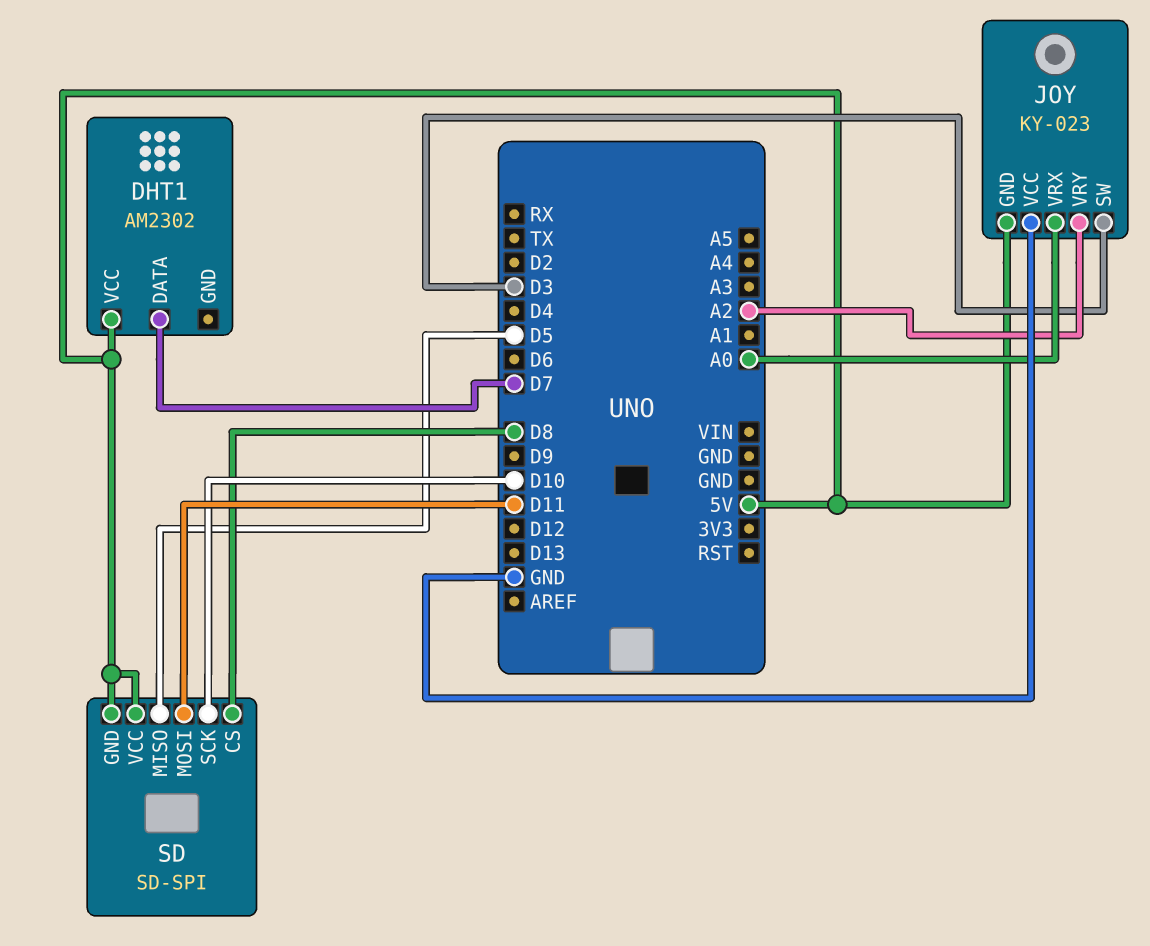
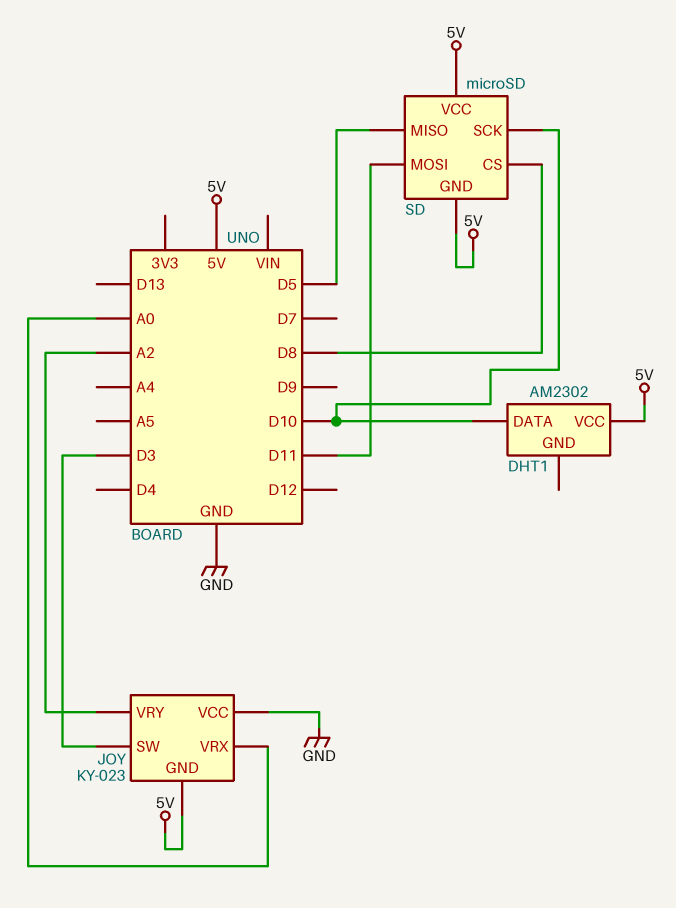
DHT1 pin DATA: D7 -> D10
SD: SD-SPI -> microSD

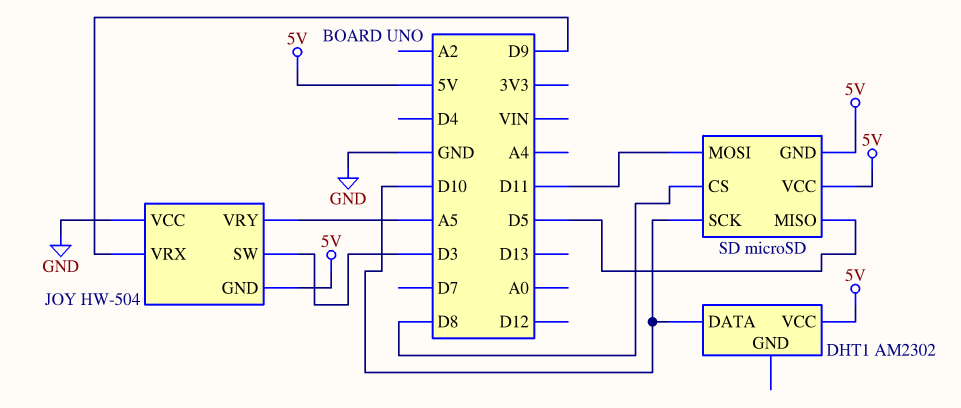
JOY: KY-023 -> HW-504
JOY pin VRX: A0 -> D9
JOY pin VRY: A2 -> A5

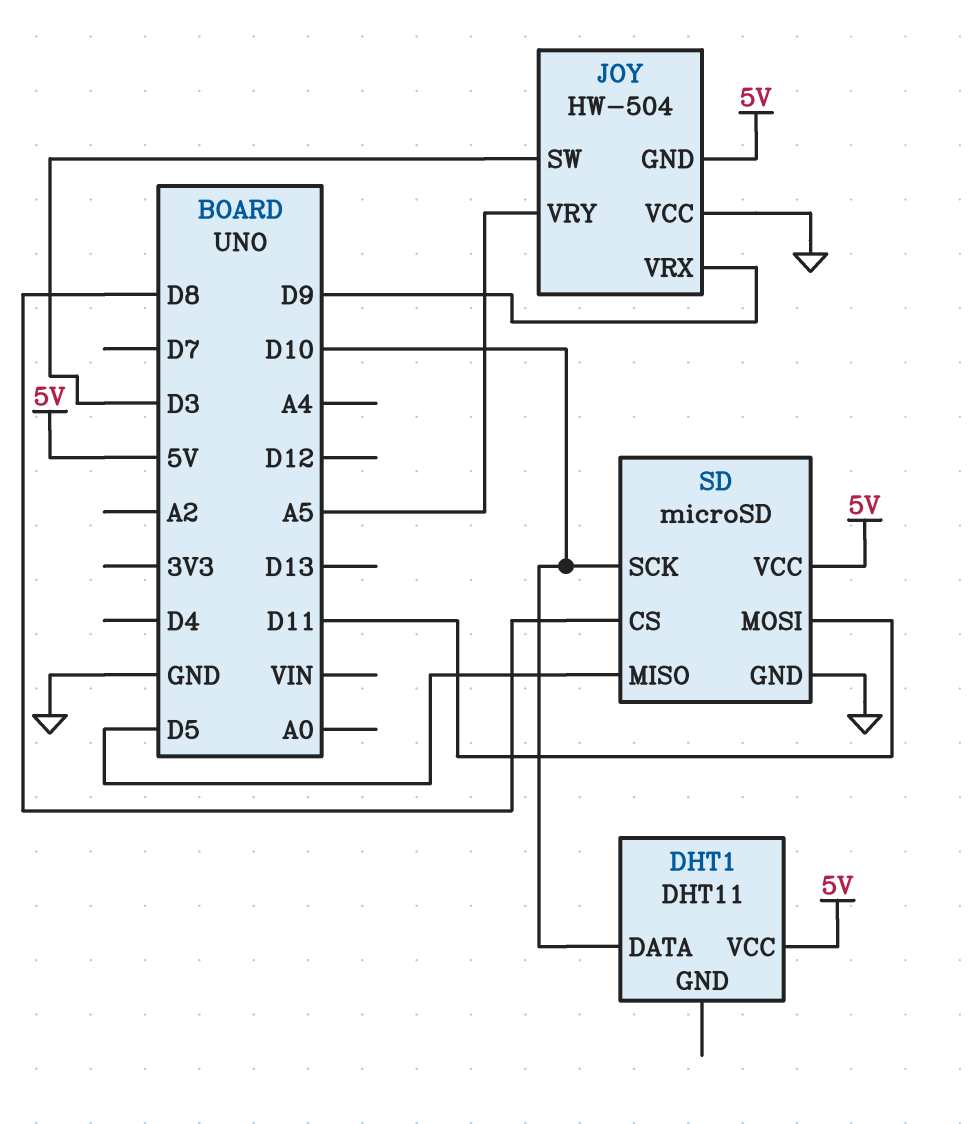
DHT1: AM2302 -> DHT11
SD pin GND: 5V -> GND

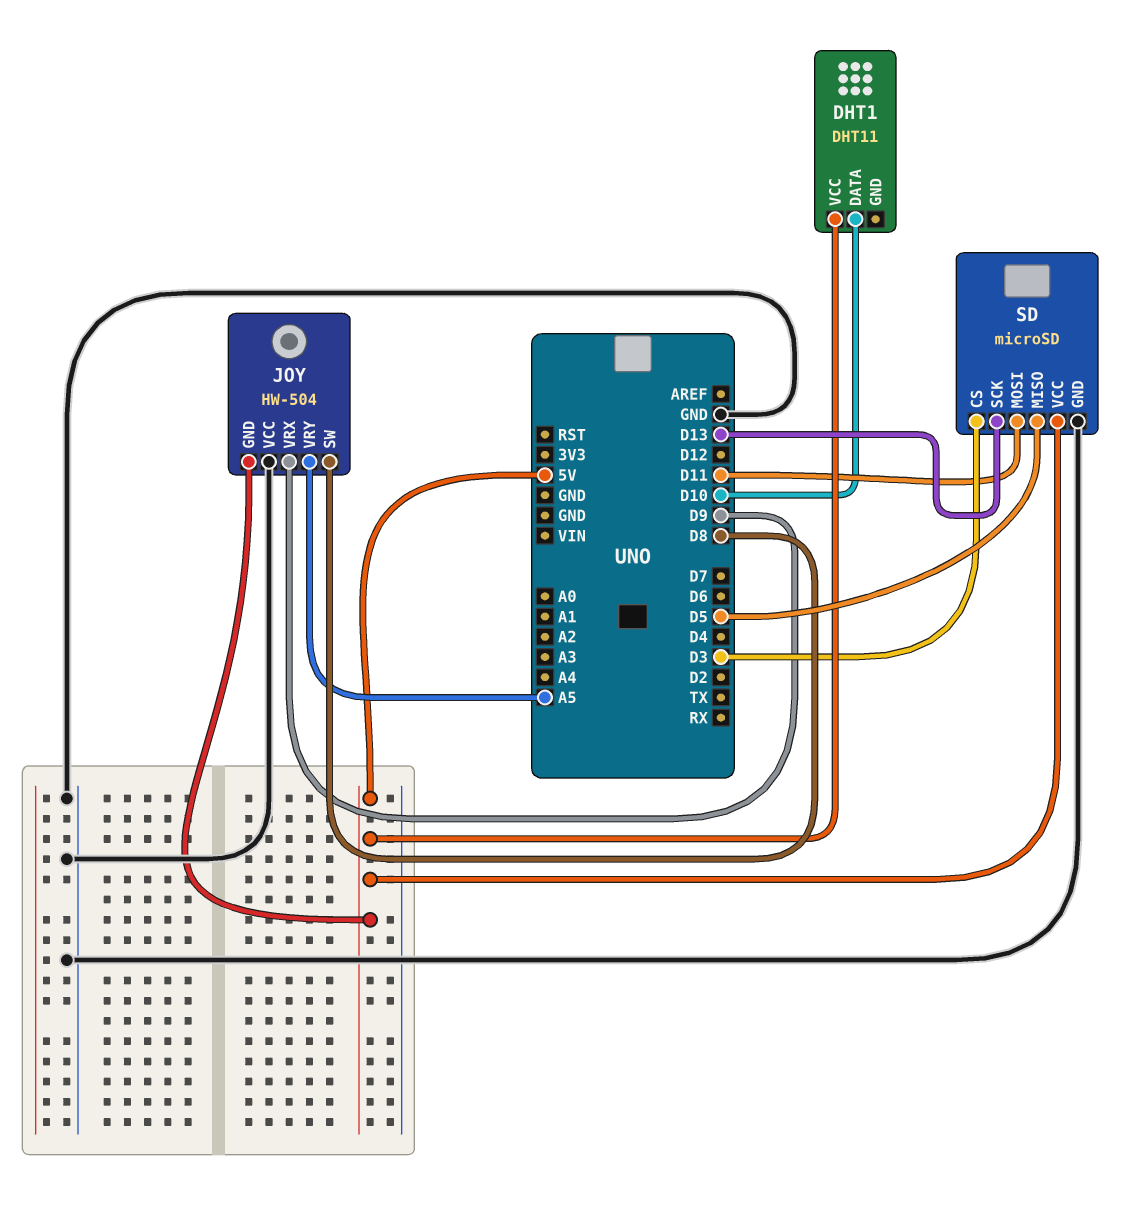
JOY pin SW: D3 -> D8
SD pin CS: D8 -> D3
SD pin SCK: D10 -> D13

